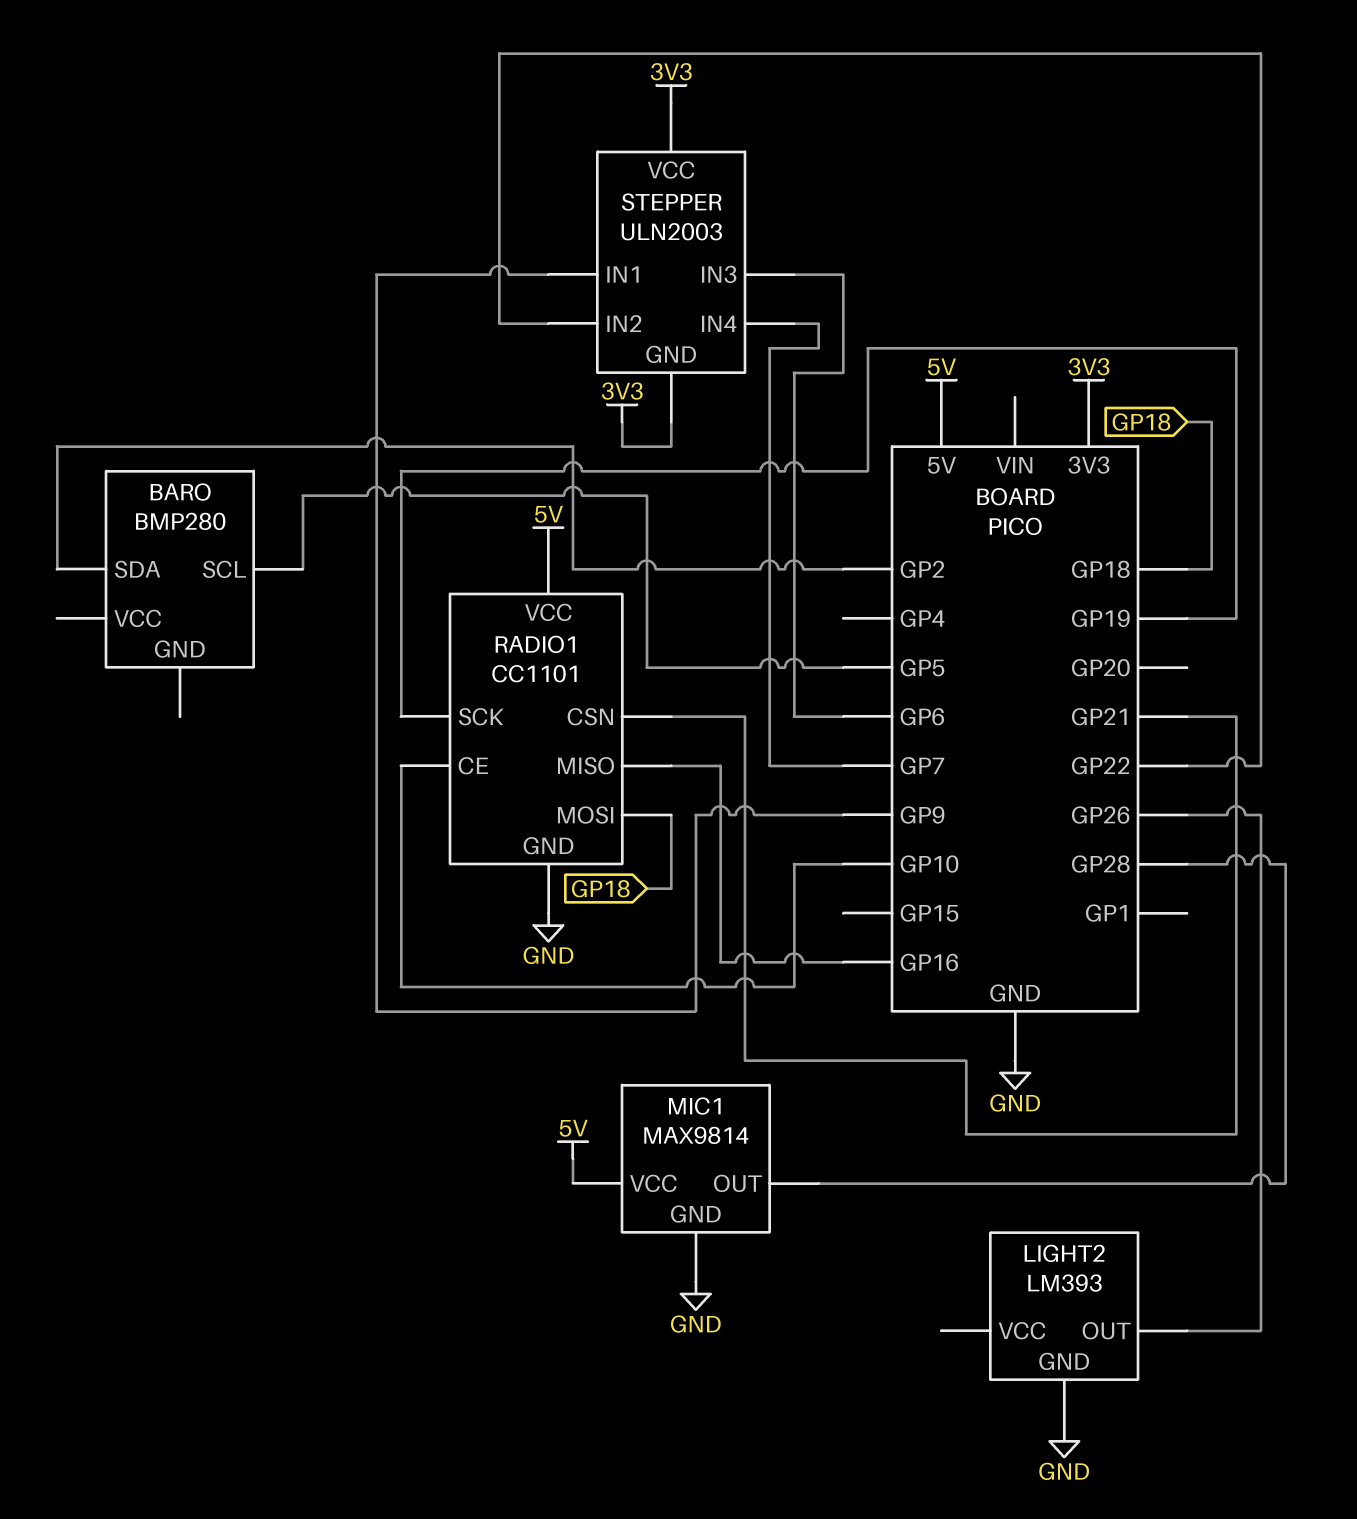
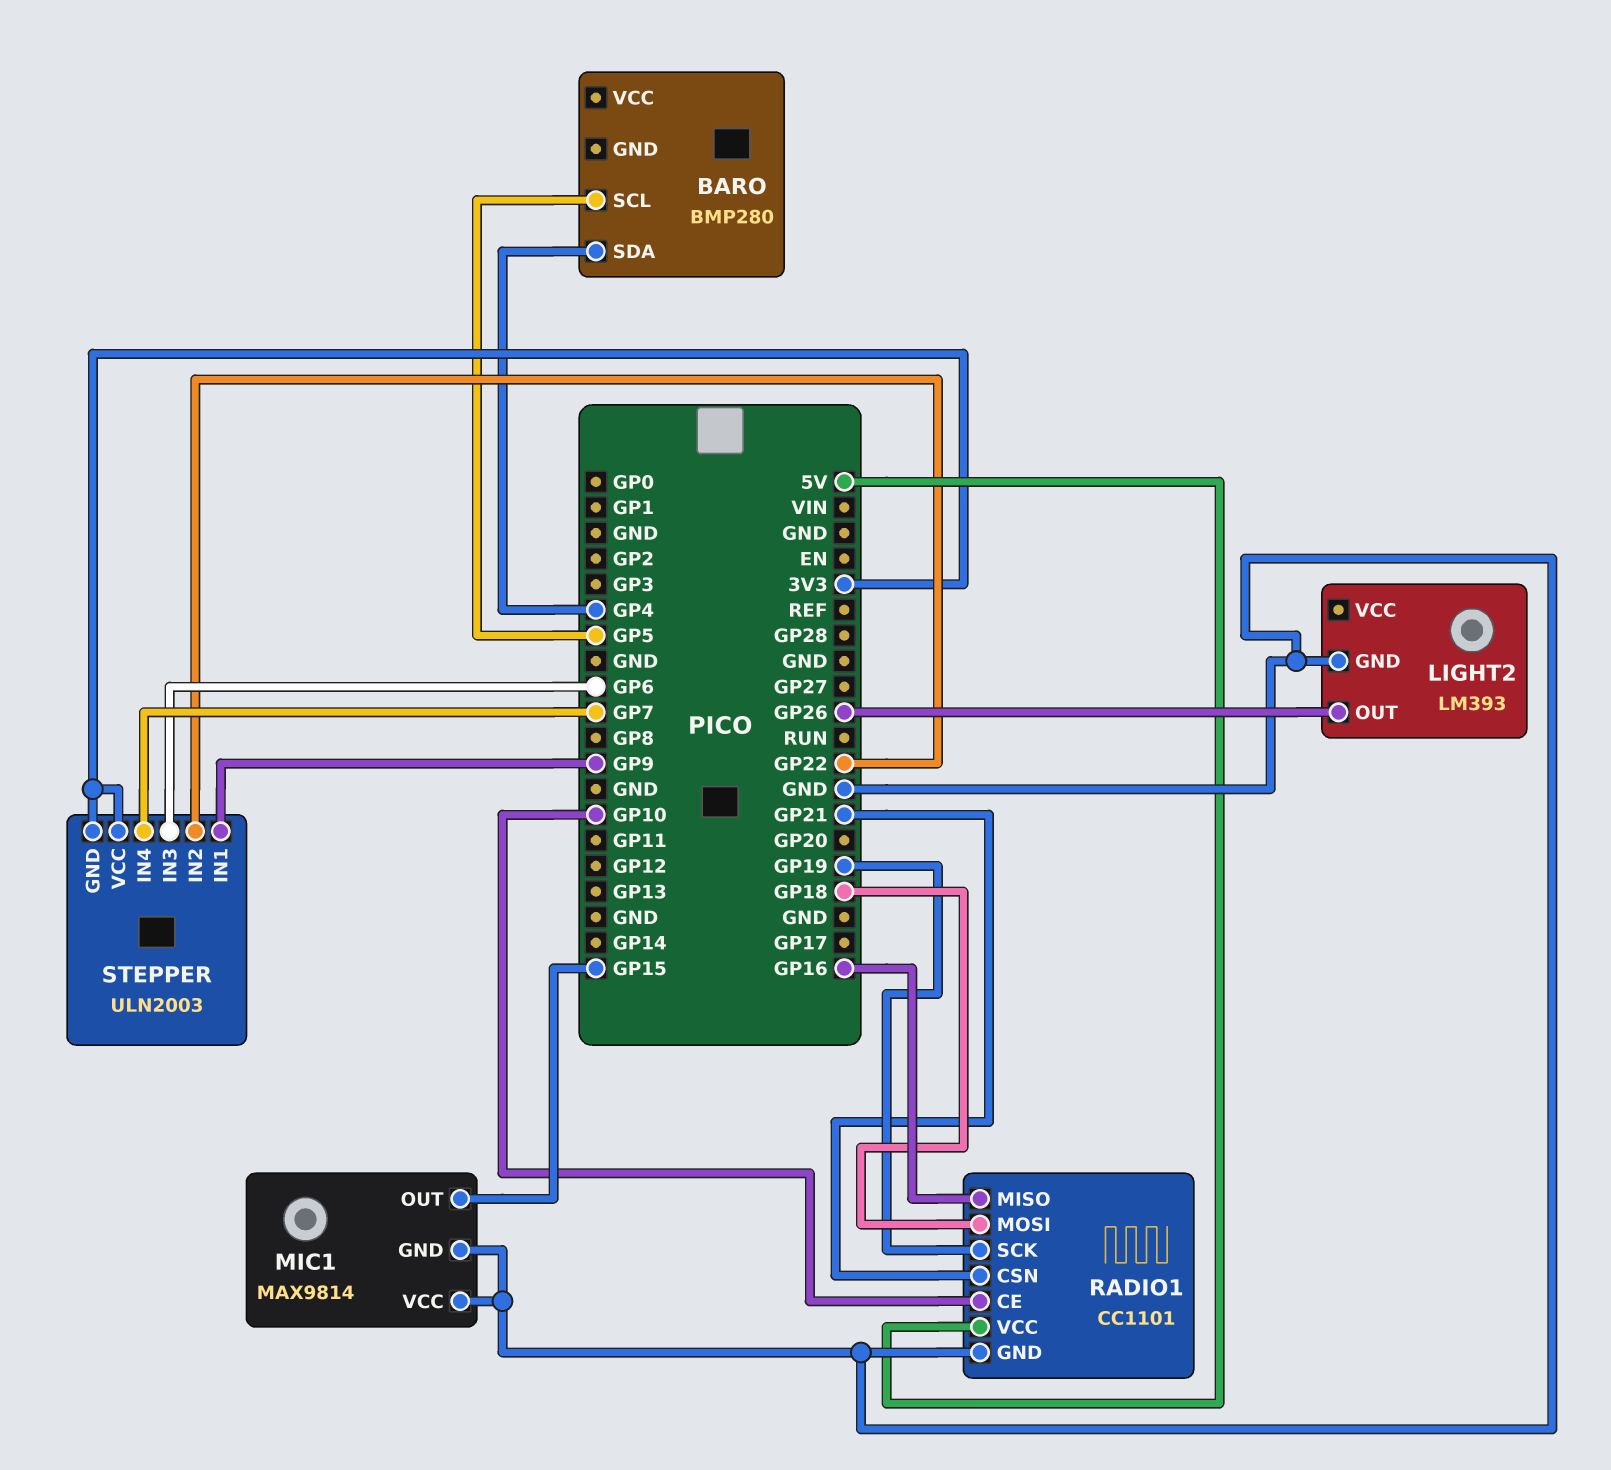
BARO pin SDA: GP2 -> GP4
MIC1 pin OUT: GP28 -> GP15
MIC1 pin VCC: 5V -> GND

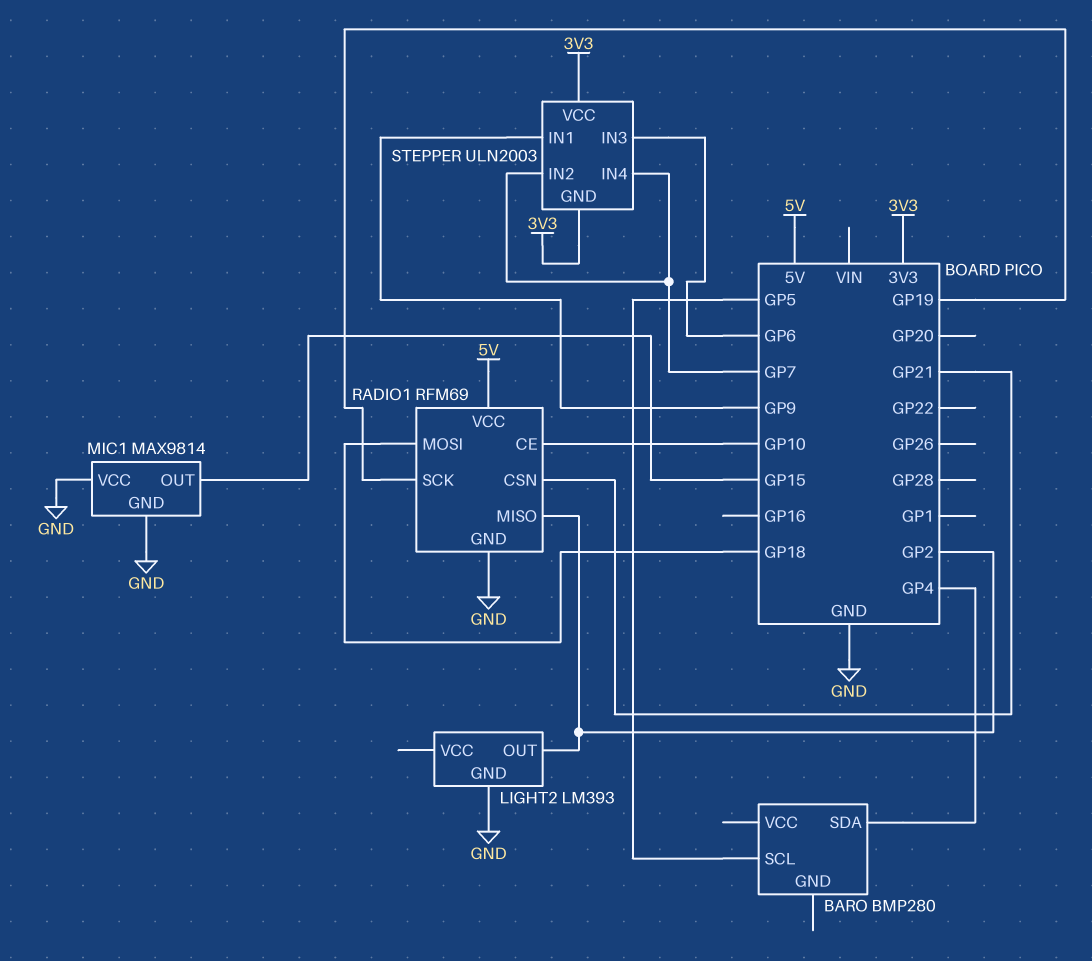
LIGHT2 pin OUT: GP26 -> GP2
RADIO1: CC1101 -> RFM69
RADIO1 pin MISO: GP16 -> GP2
STEPPER pin IN2: GP22 -> GP7

